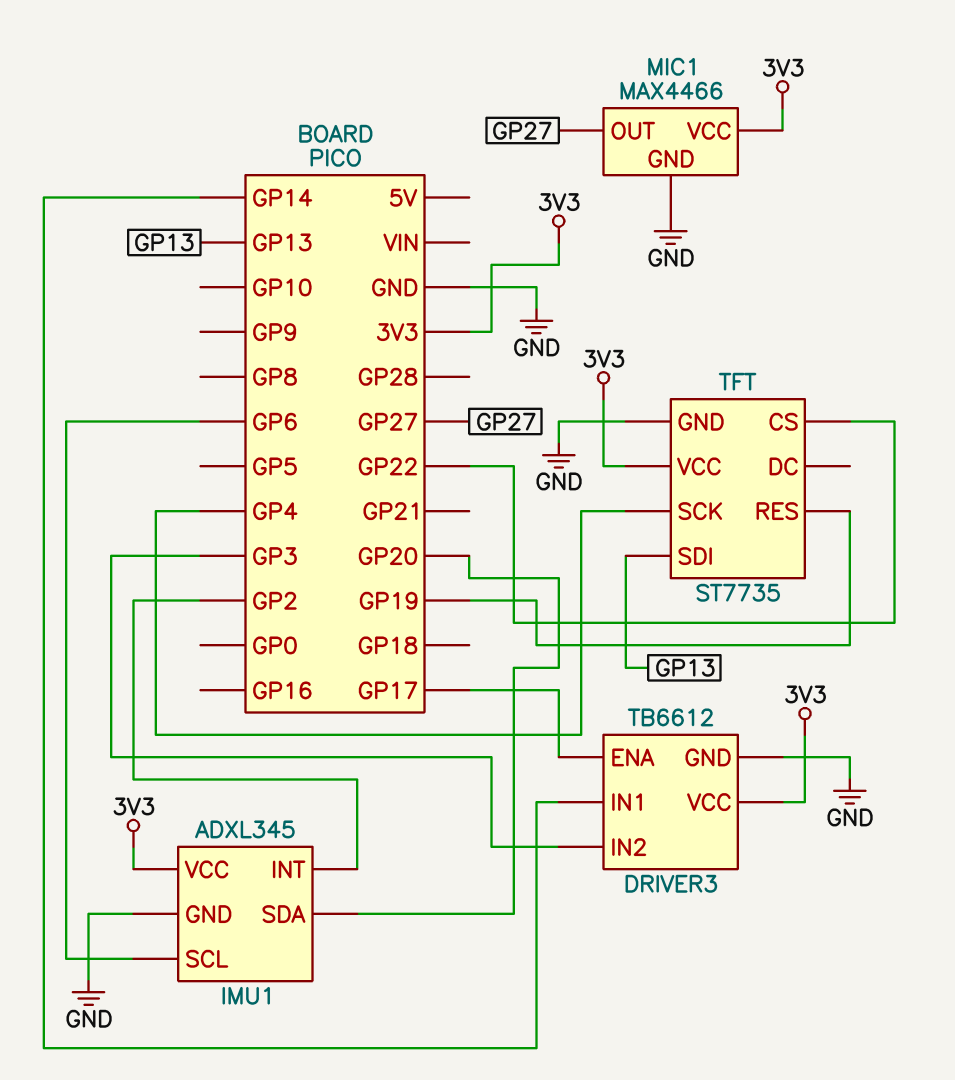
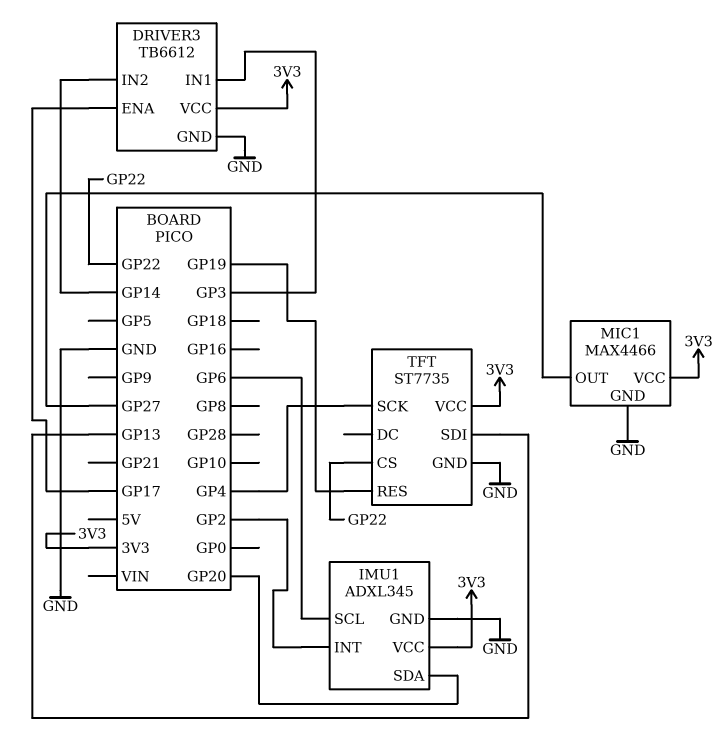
DRIVER3 pin IN1: GP14 -> GP3
DRIVER3 pin IN2: GP3 -> GP14

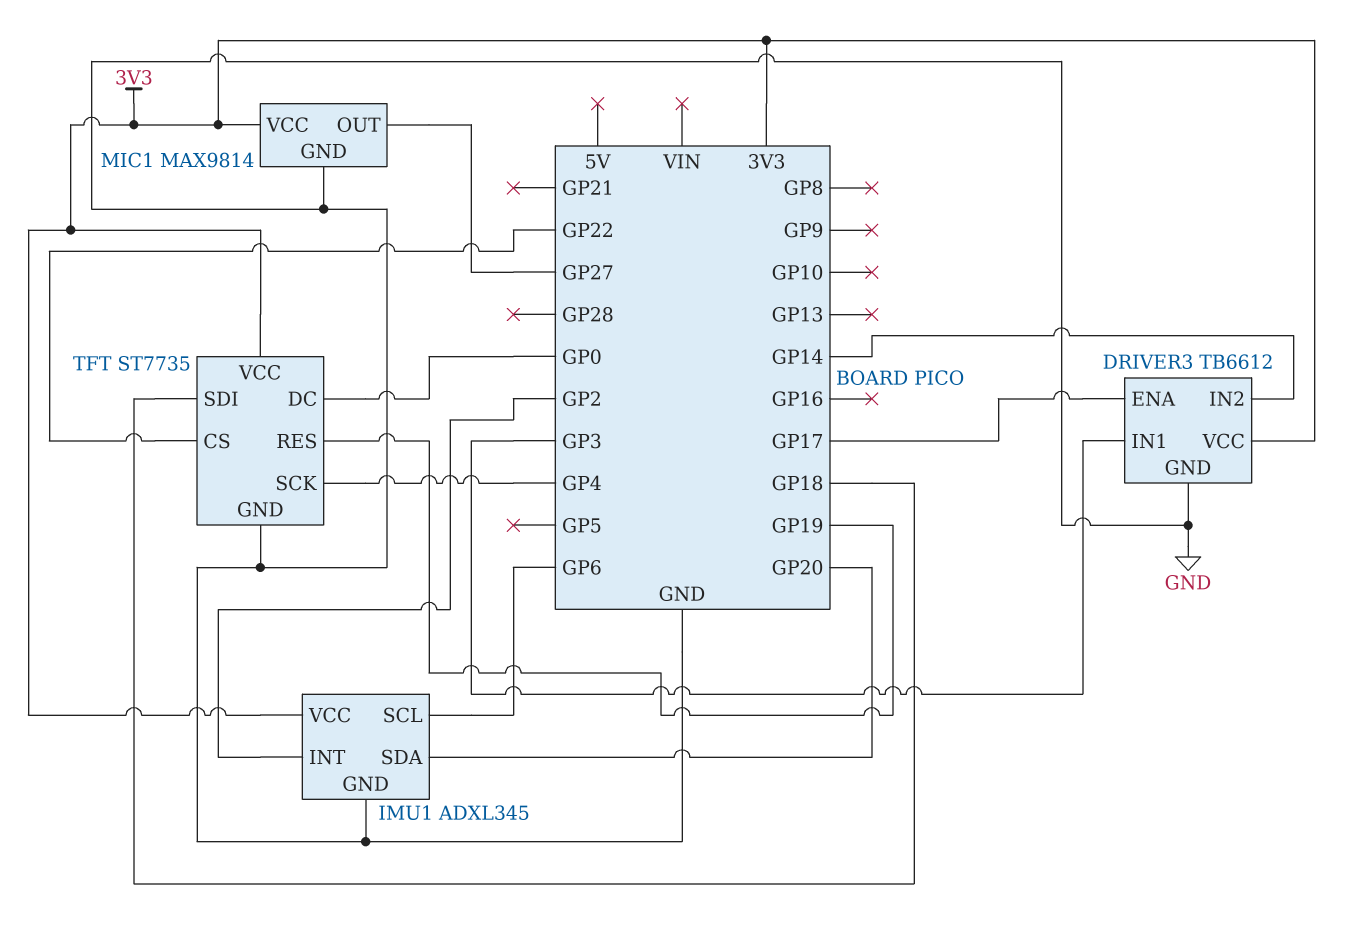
MIC1: MAX4466 -> MAX9814
TFT pin DC: none -> GP0
TFT pin SDI: GP13 -> GP18

